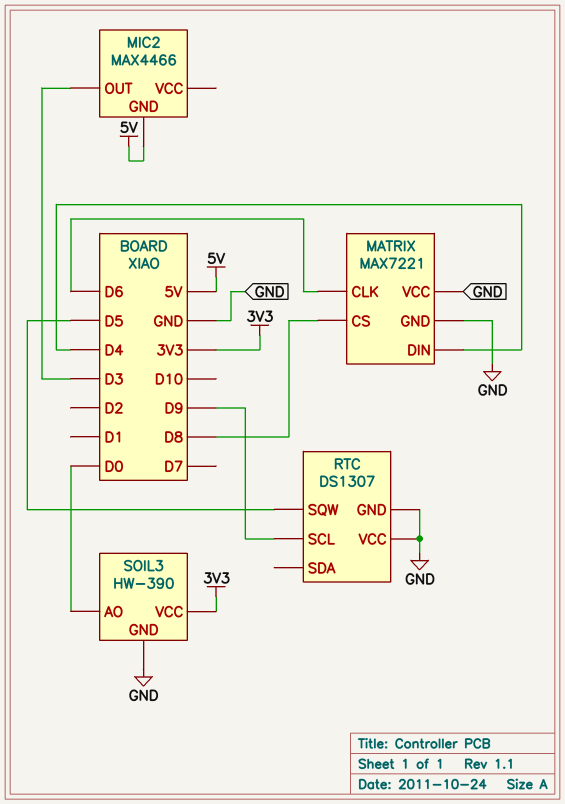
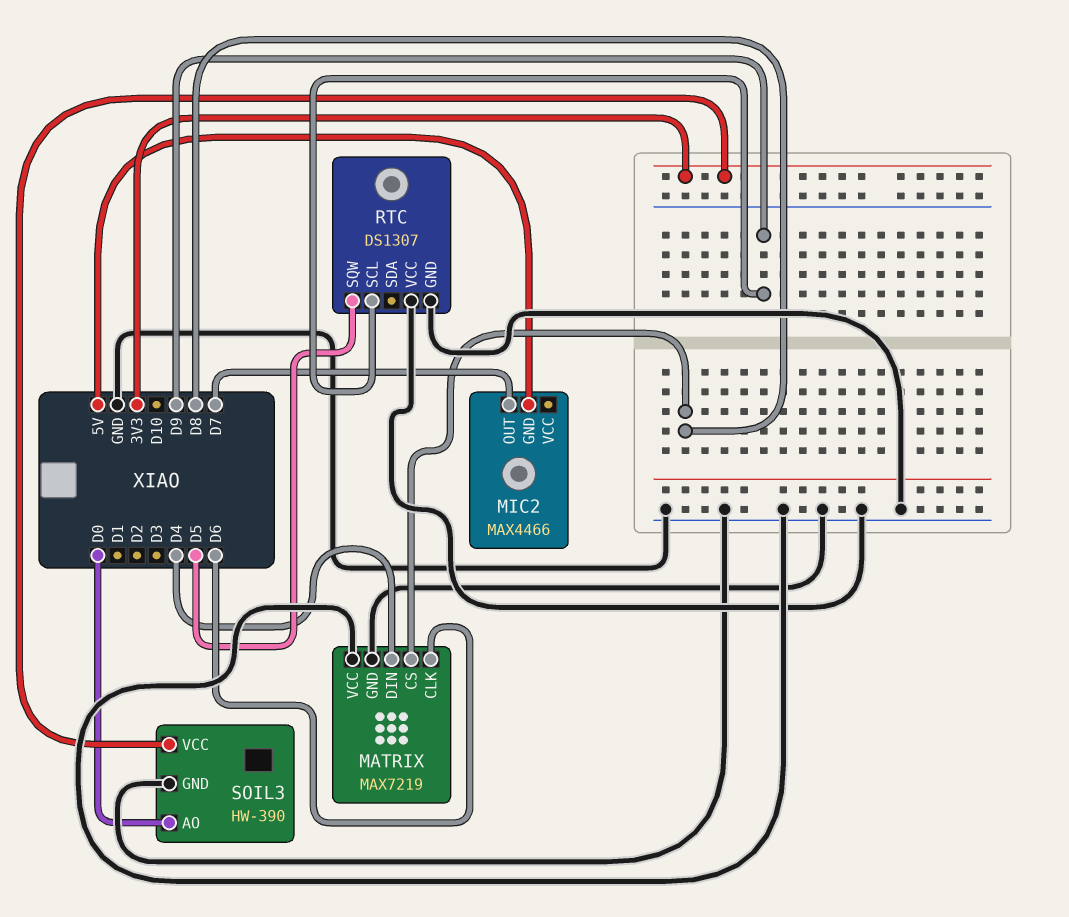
MATRIX: MAX7221 -> MAX7219
MIC2 pin OUT: D3 -> D7

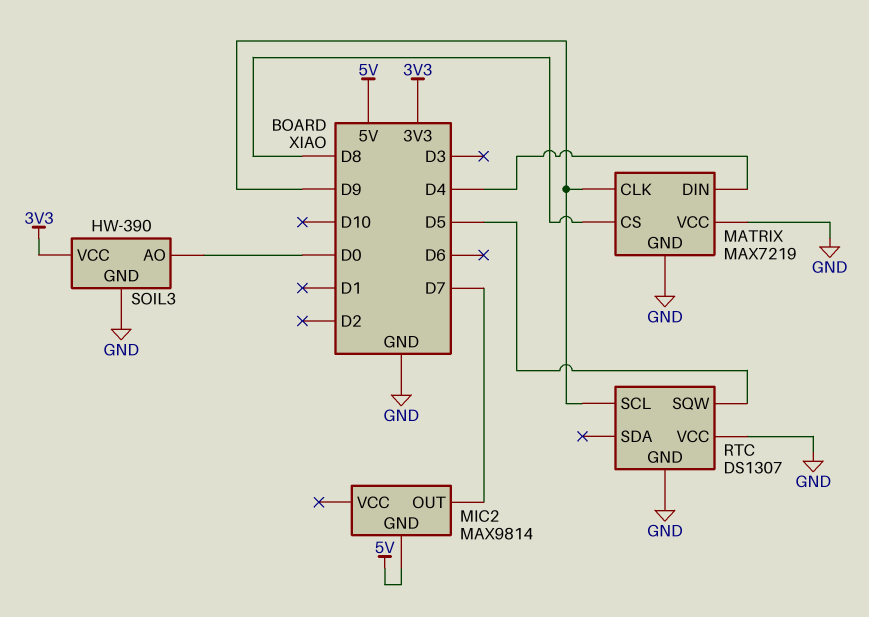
MATRIX pin CLK: D6 -> D9
MIC2: MAX4466 -> MAX9814

